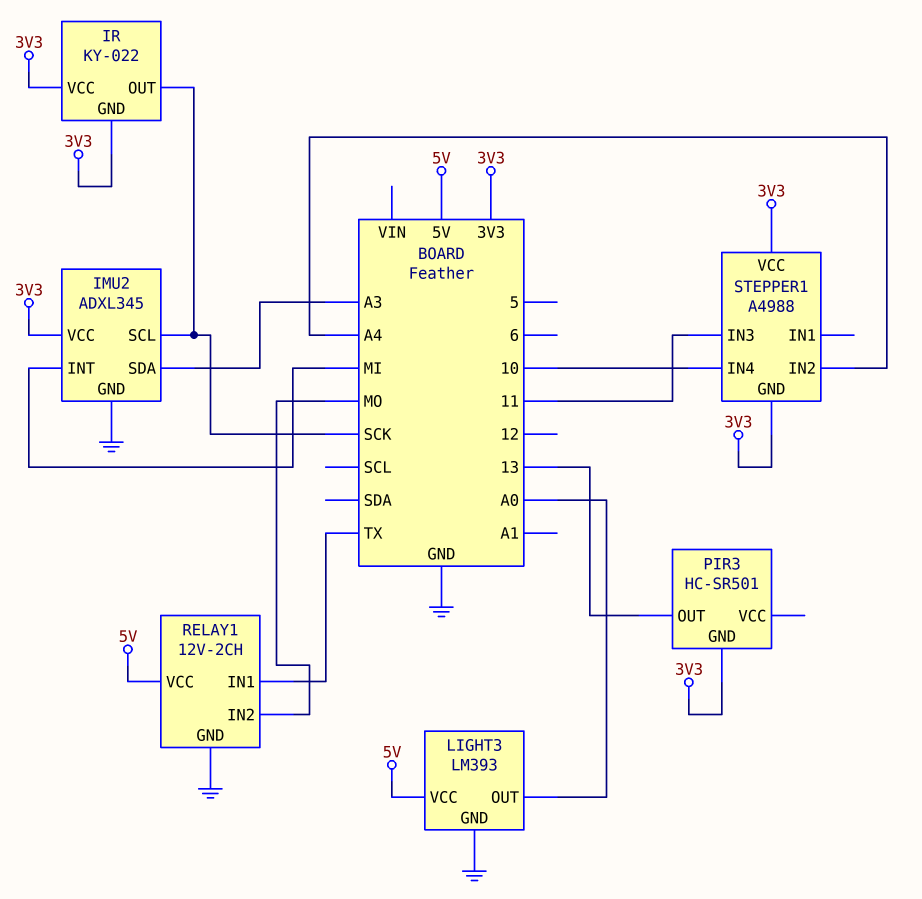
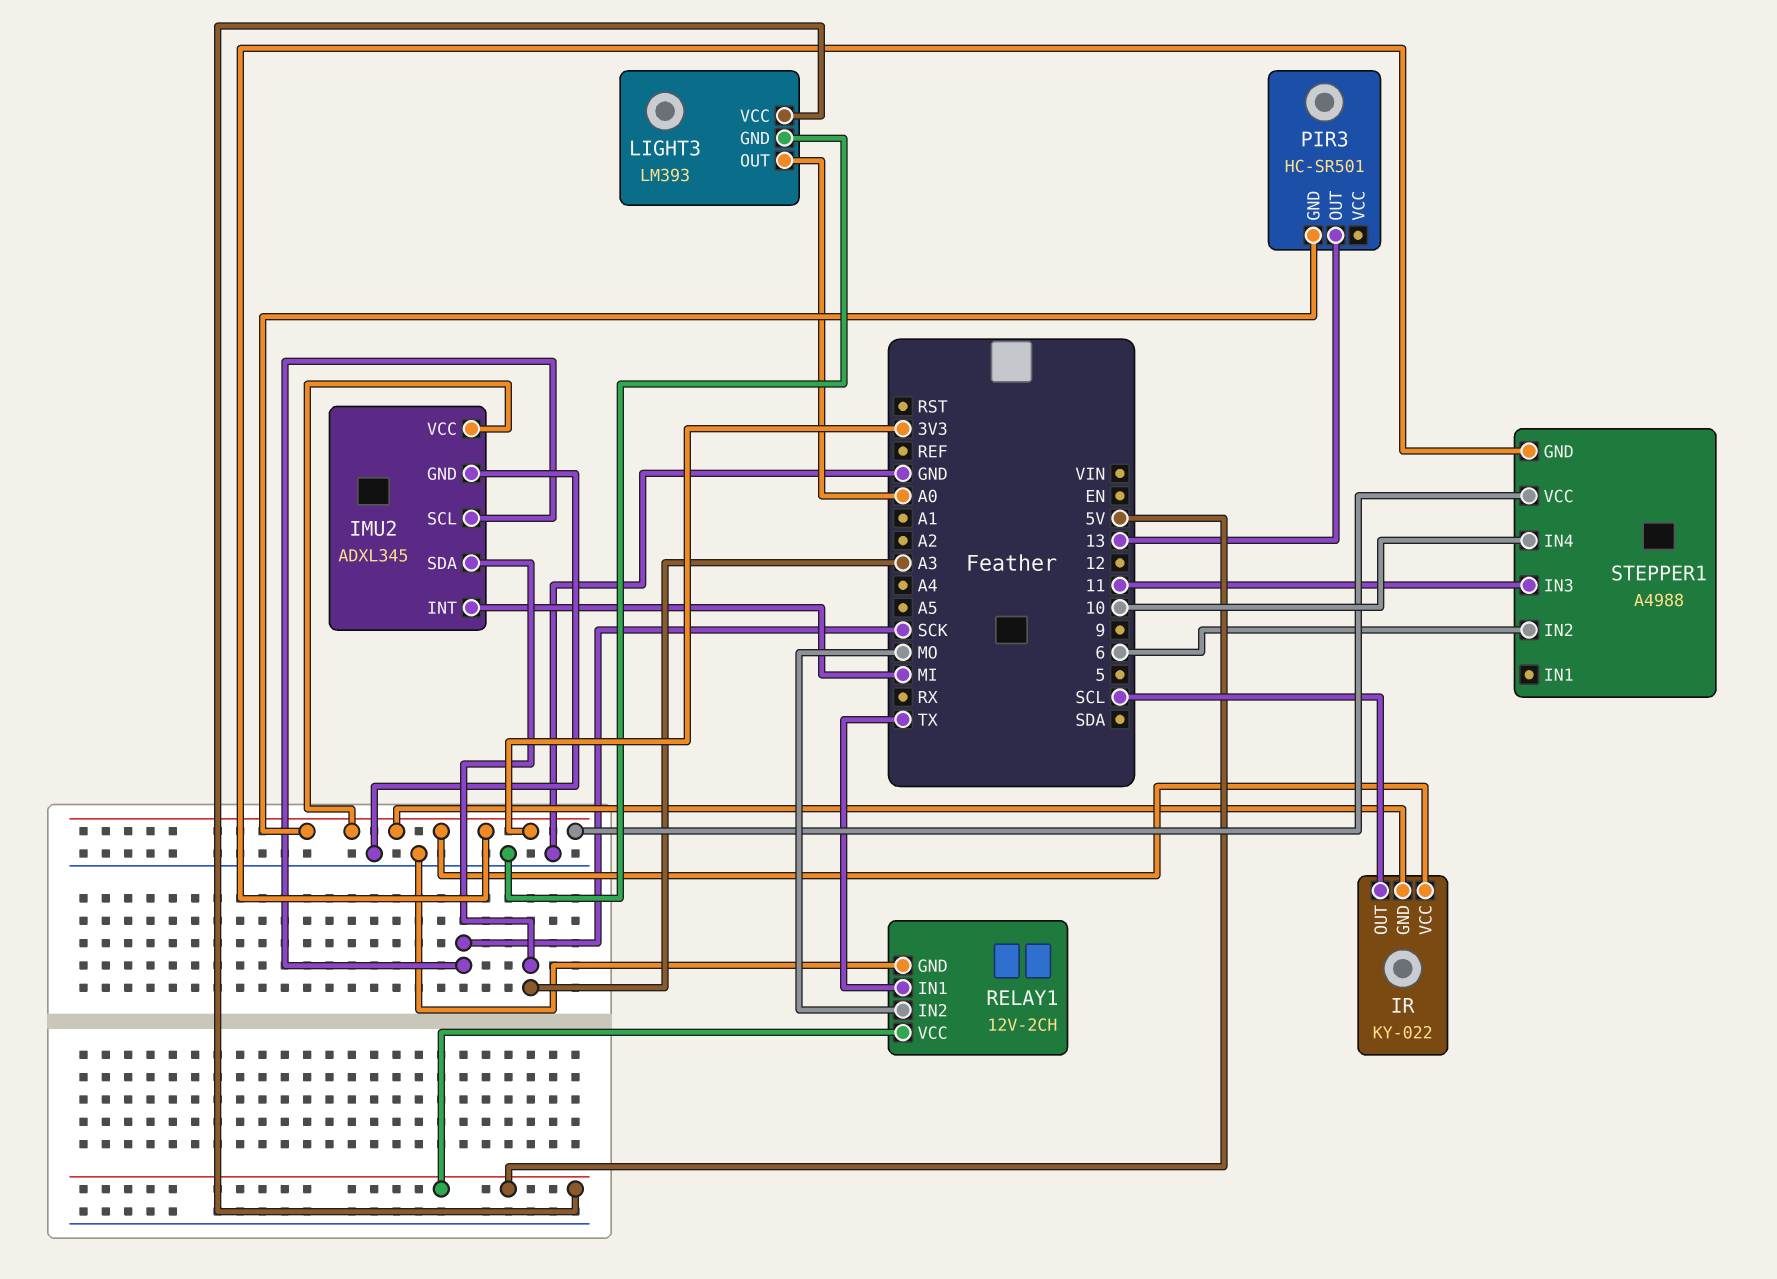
IR pin OUT: SCK -> SCL
STEPPER1 pin IN2: A4 -> 6

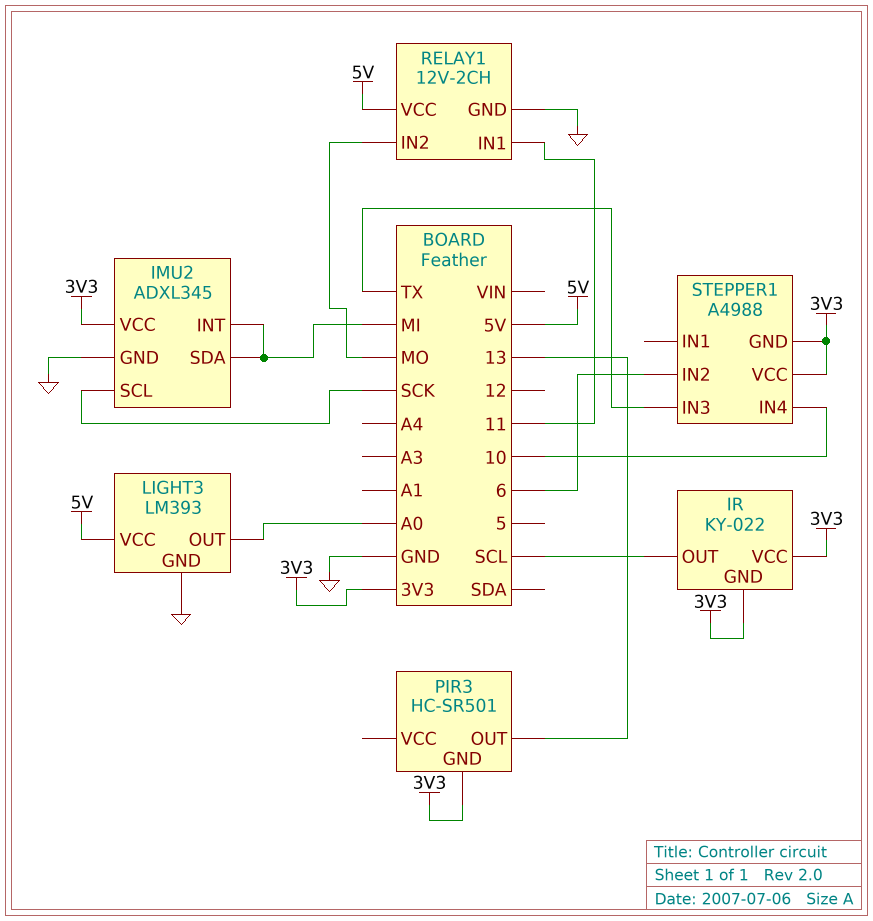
IMU2 pin SDA: A3 -> MI
RELAY1 pin IN1: TX -> 11
STEPPER1 pin IN3: 11 -> TX

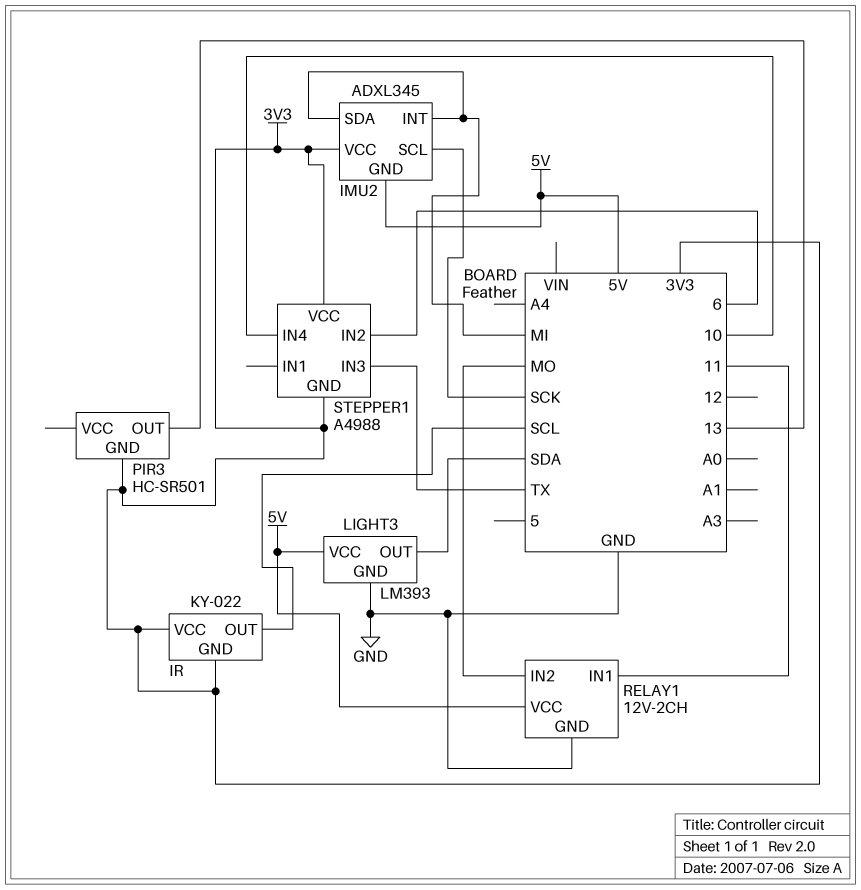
IMU2 pin GND: GND -> 5V
LIGHT3 pin OUT: A0 -> SDA

